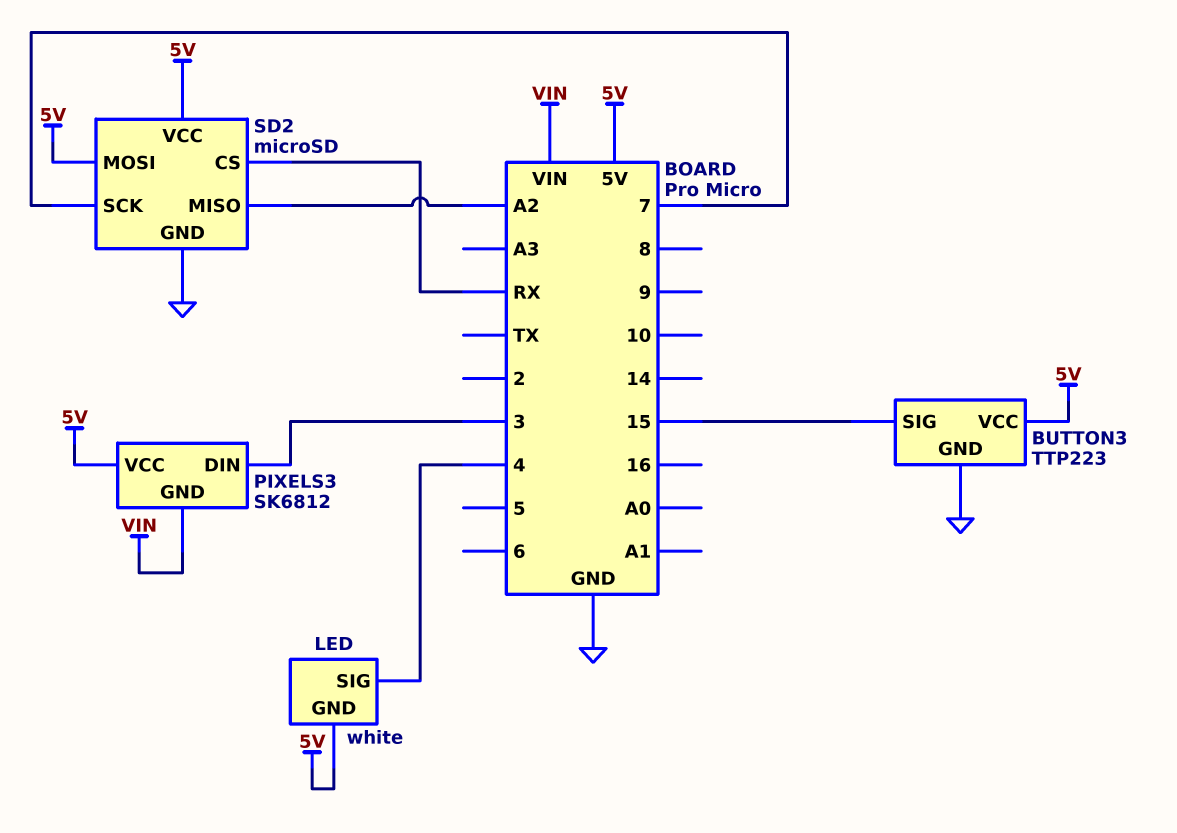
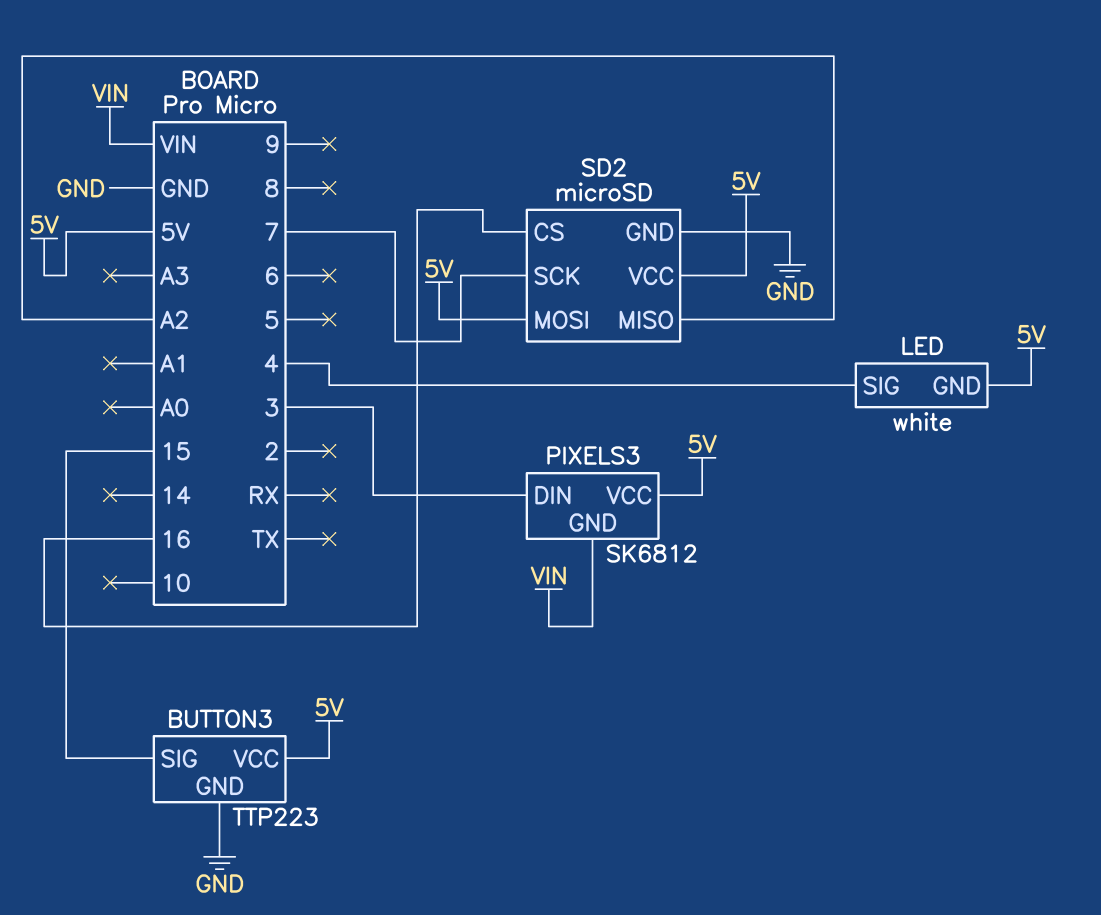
SD2 pin CS: RX -> 16

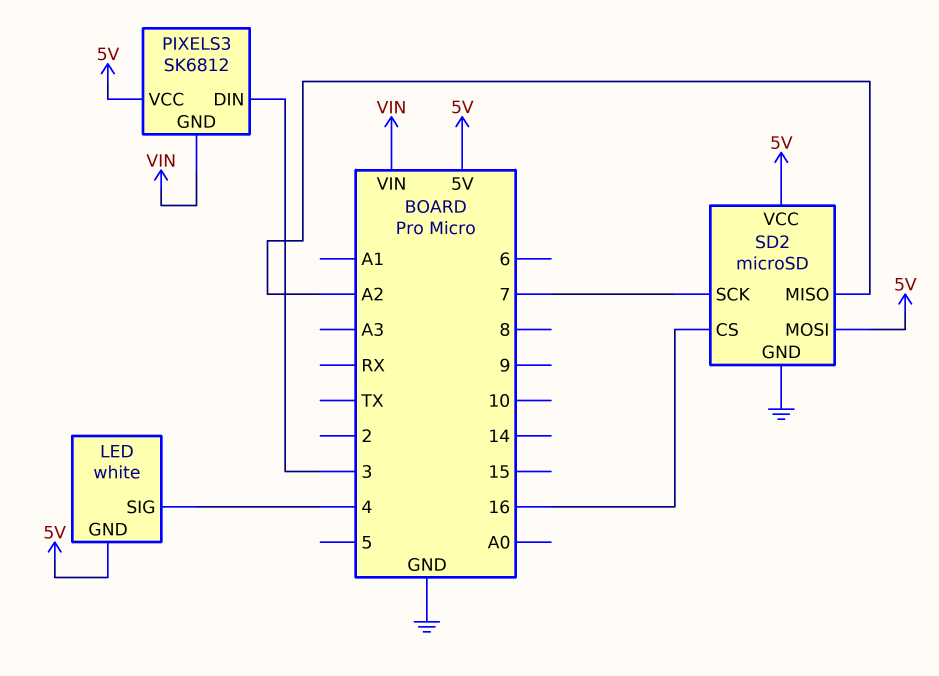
BUTTON3: TTP223 -> none
BUTTON3 pin GND: GND -> none
BUTTON3 pin SIG: 15 -> none
BUTTON3 pin VCC: 5V -> none

